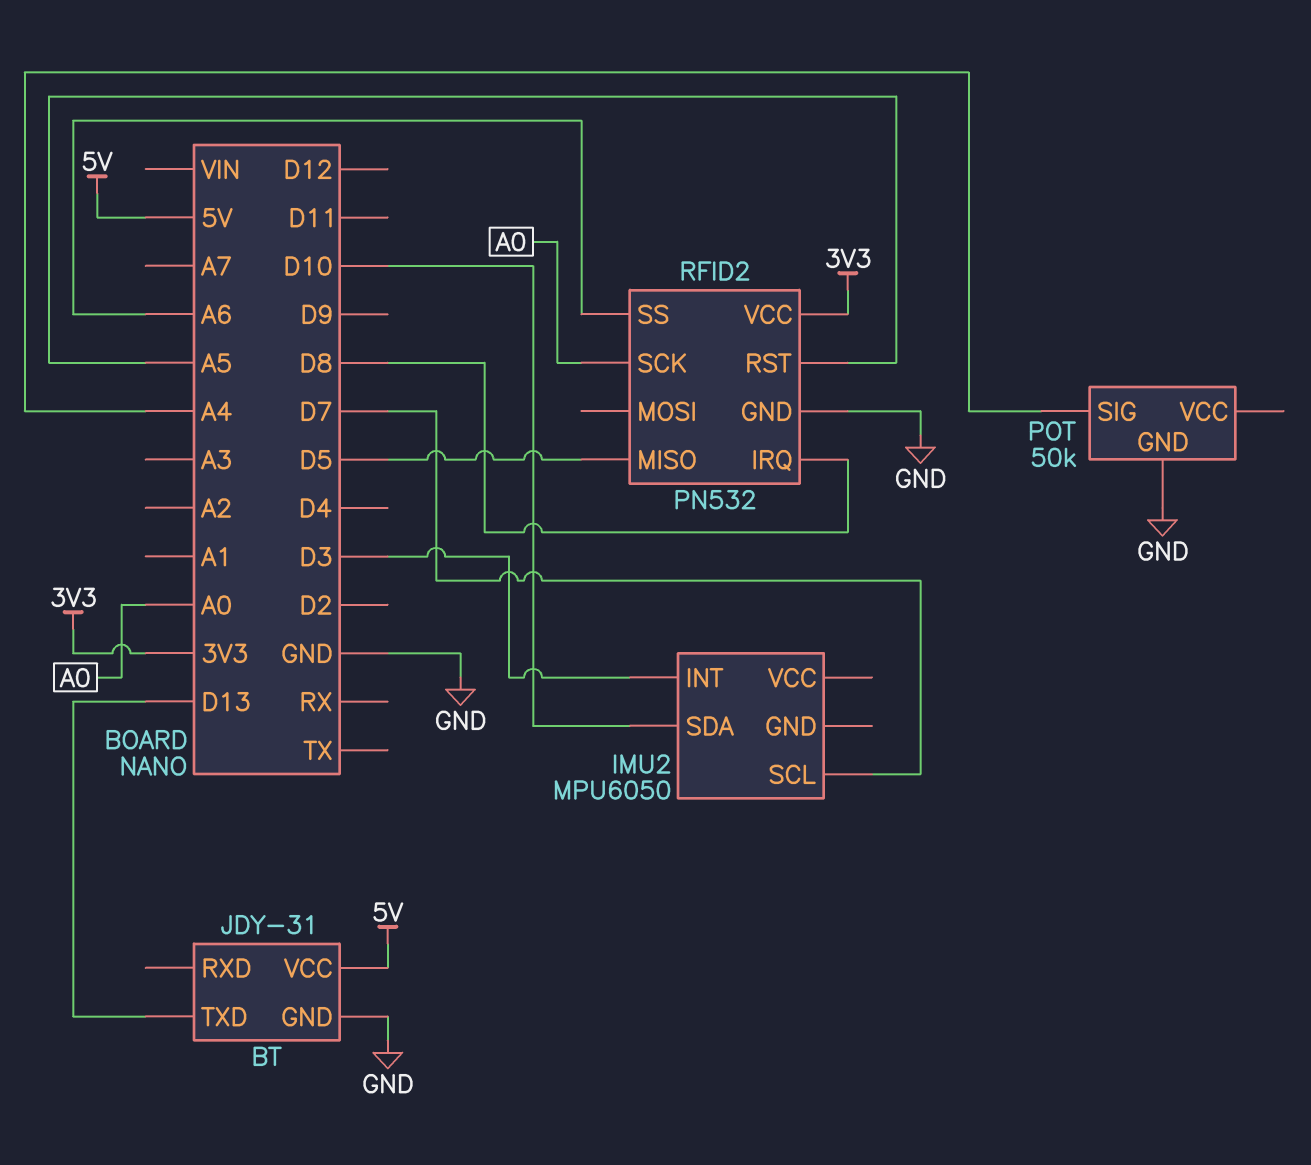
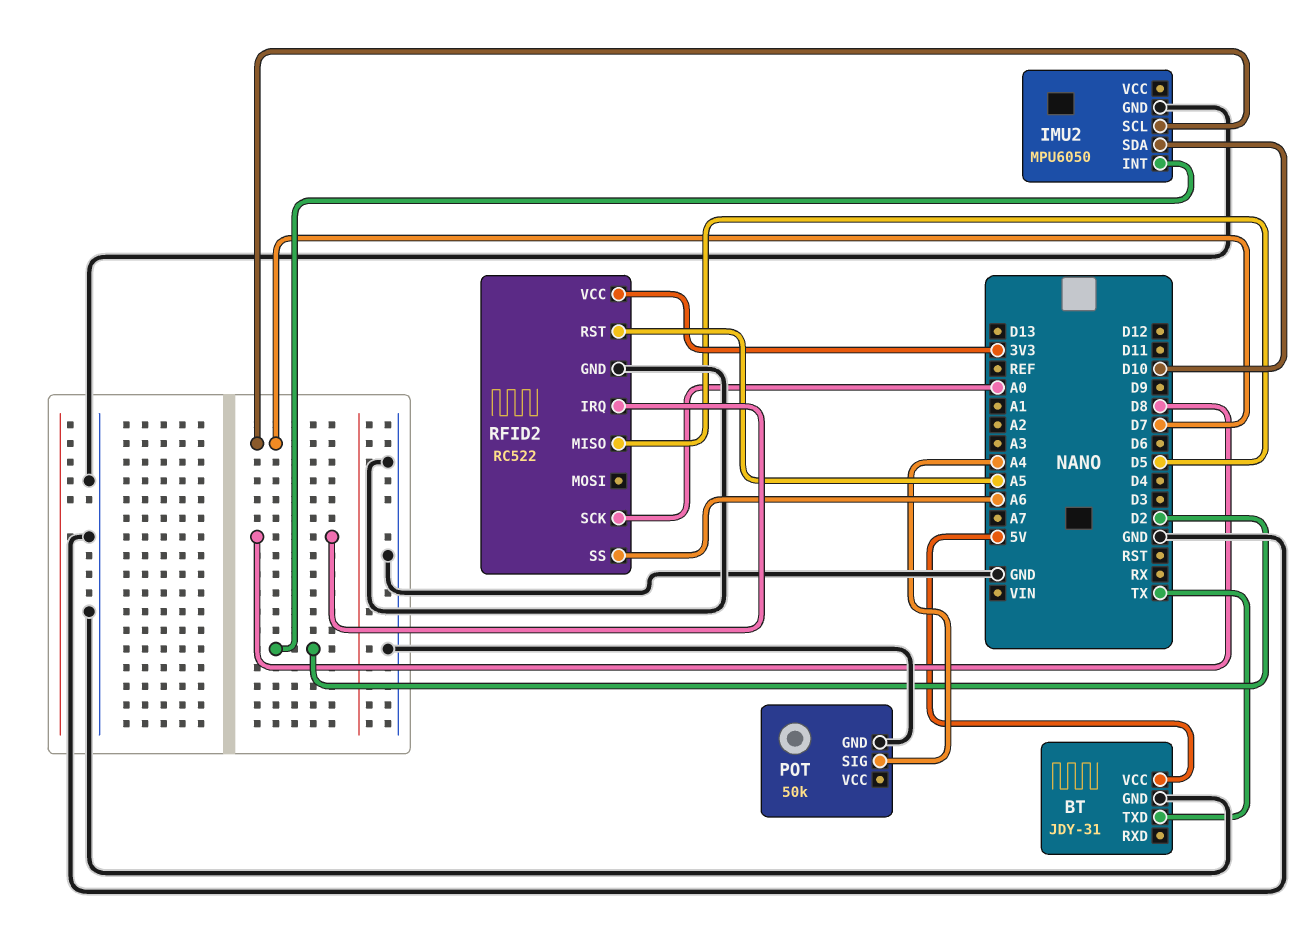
BT pin TXD: D13 -> TX
IMU2 pin GND: none -> GND
IMU2 pin INT: D3 -> D2
RFID2: PN532 -> RC522

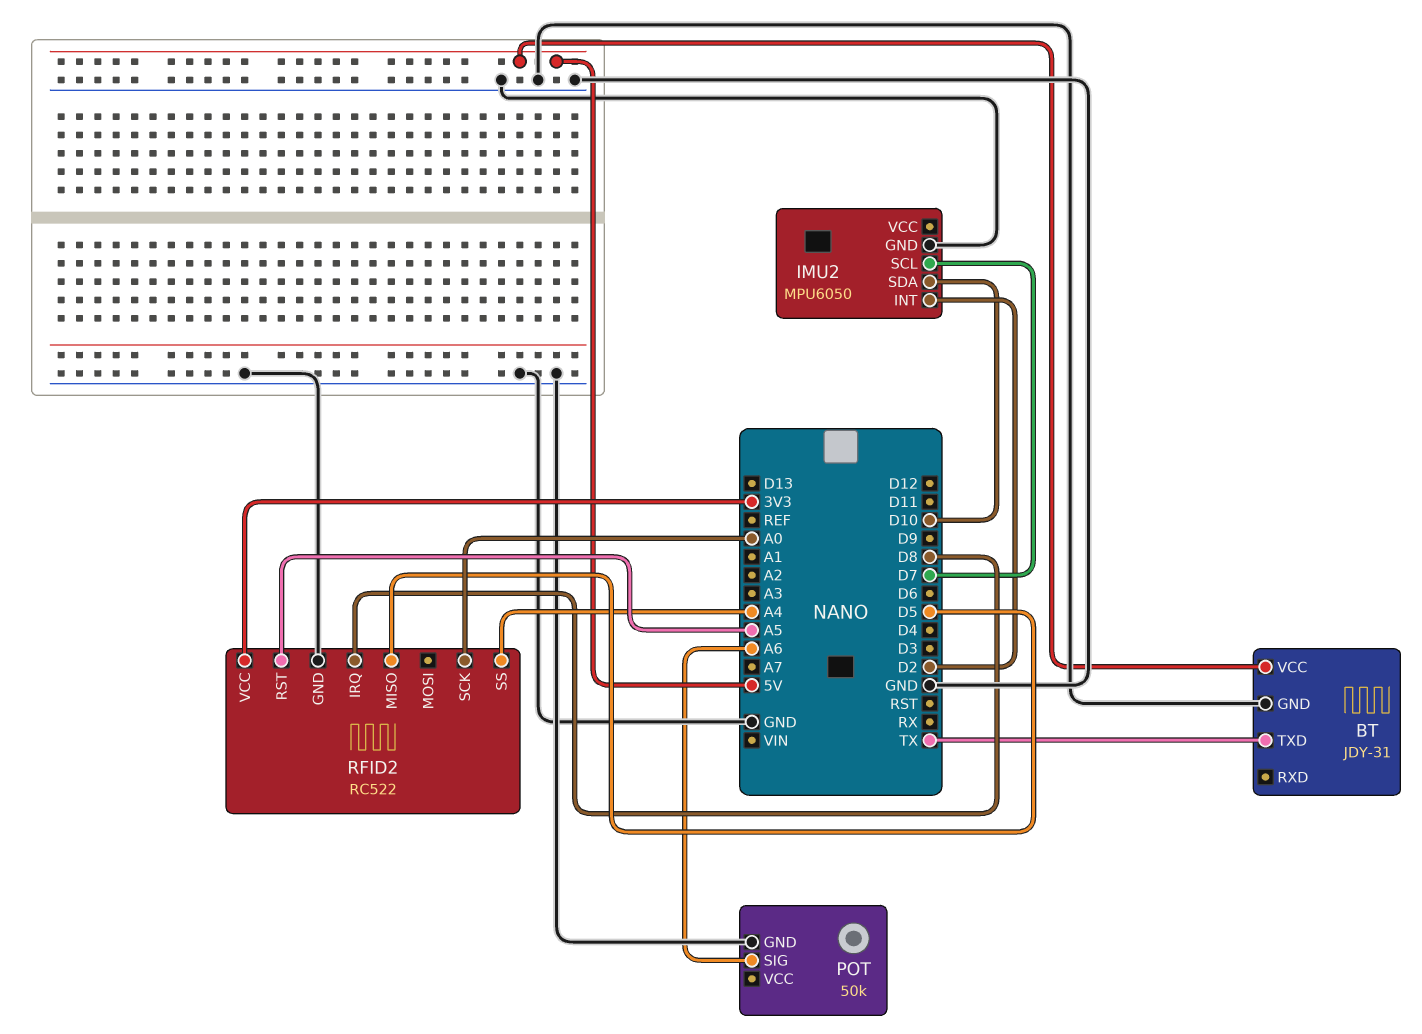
POT pin SIG: A4 -> A6
RFID2 pin SS: A6 -> A4

